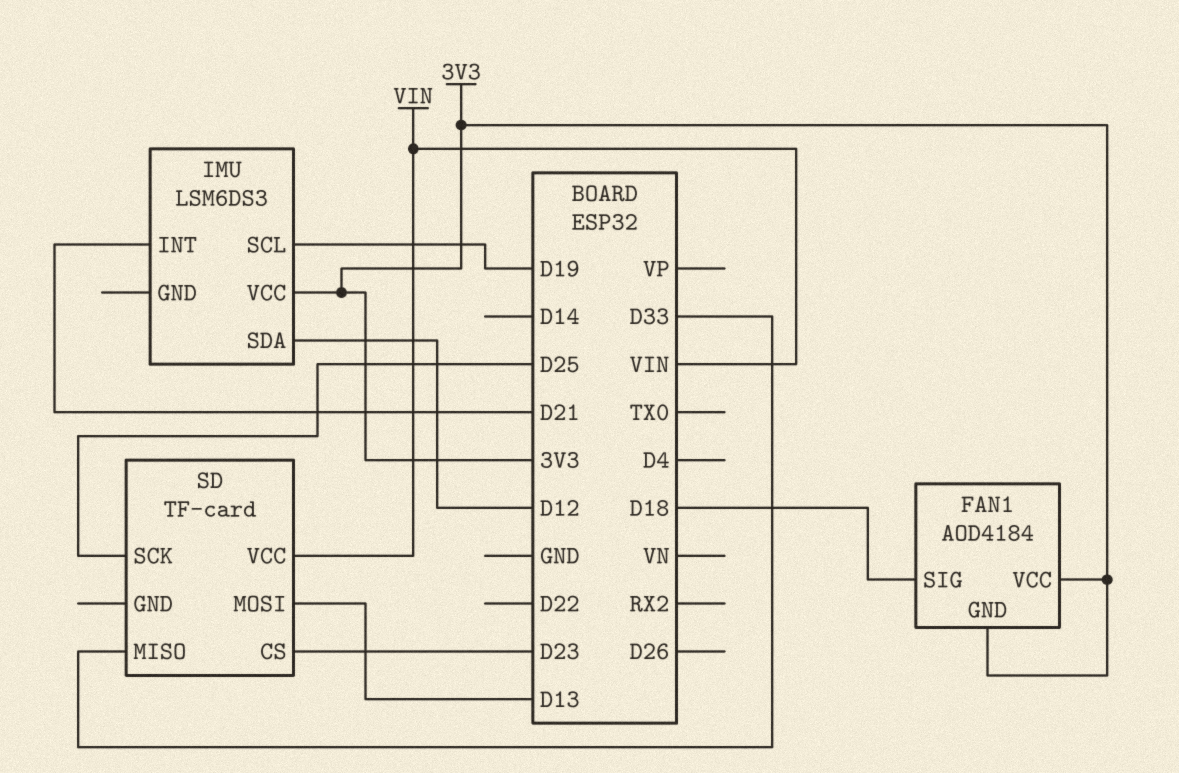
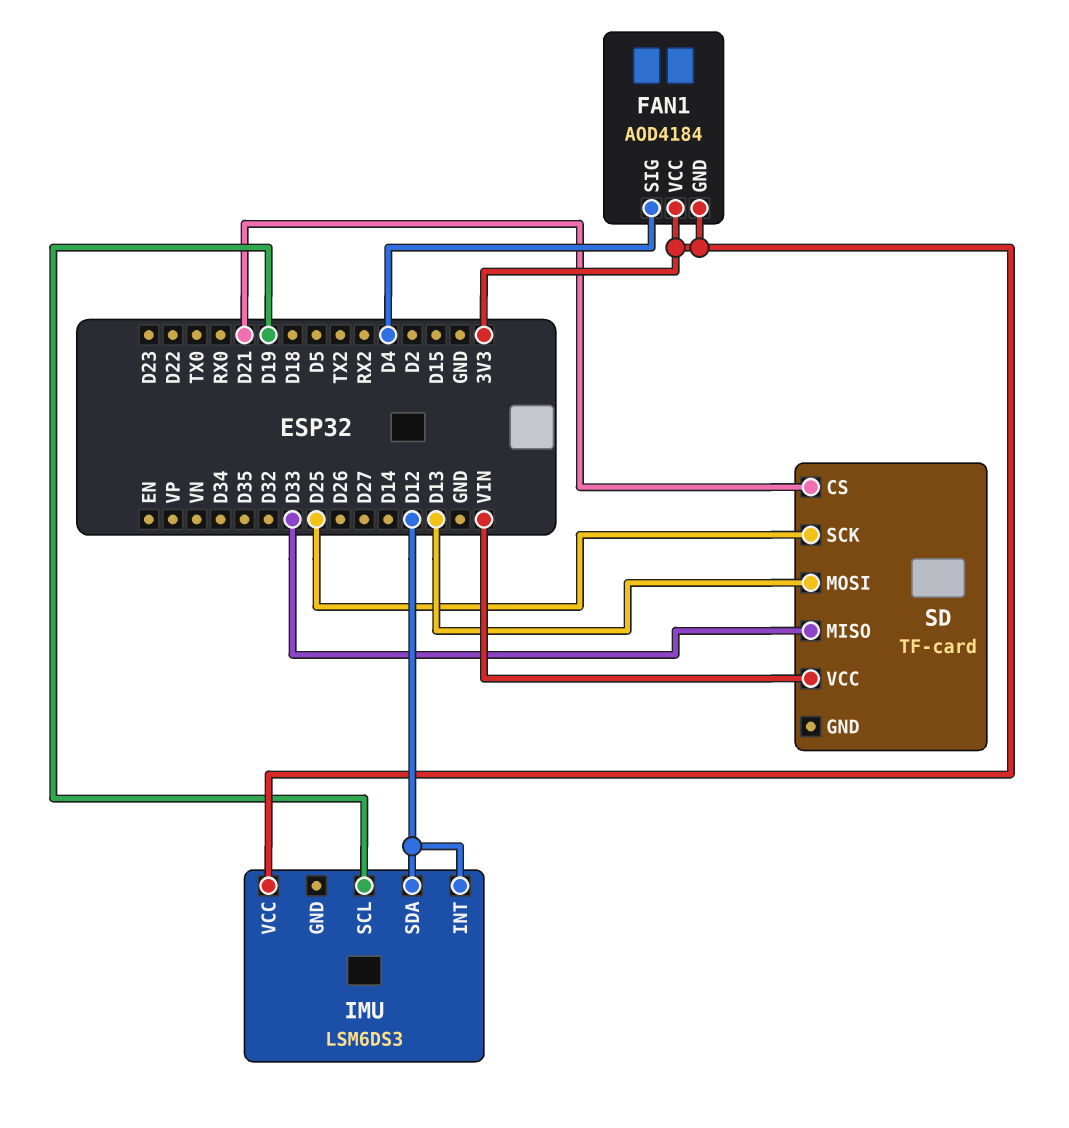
FAN1 pin SIG: D18 -> D4
IMU pin INT: D21 -> D12
SD pin CS: D23 -> D21

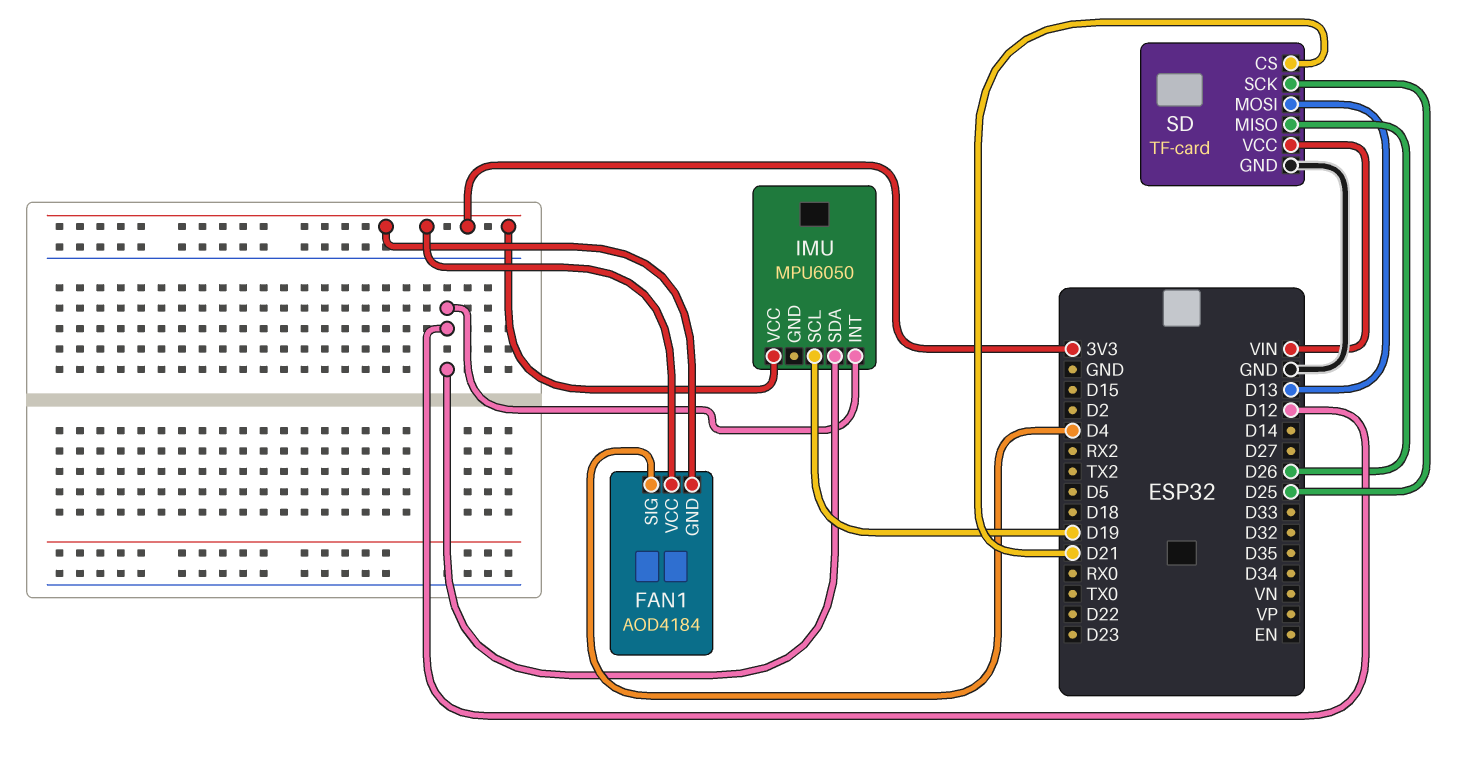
IMU: LSM6DS3 -> MPU6050
SD pin GND: none -> GND
SD pin MISO: D33 -> D26

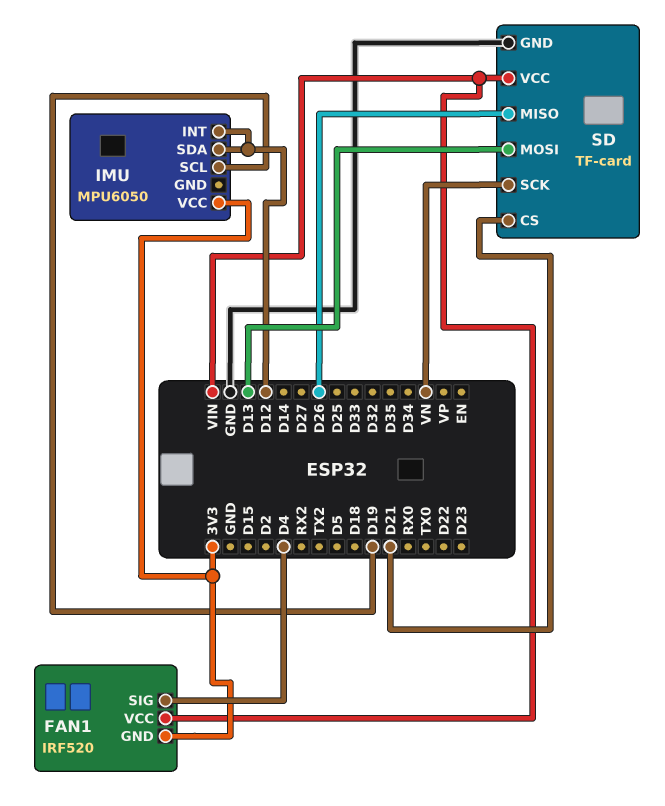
FAN1: AOD4184 -> IRF520
FAN1 pin VCC: 3V3 -> VIN
SD pin SCK: D25 -> VN

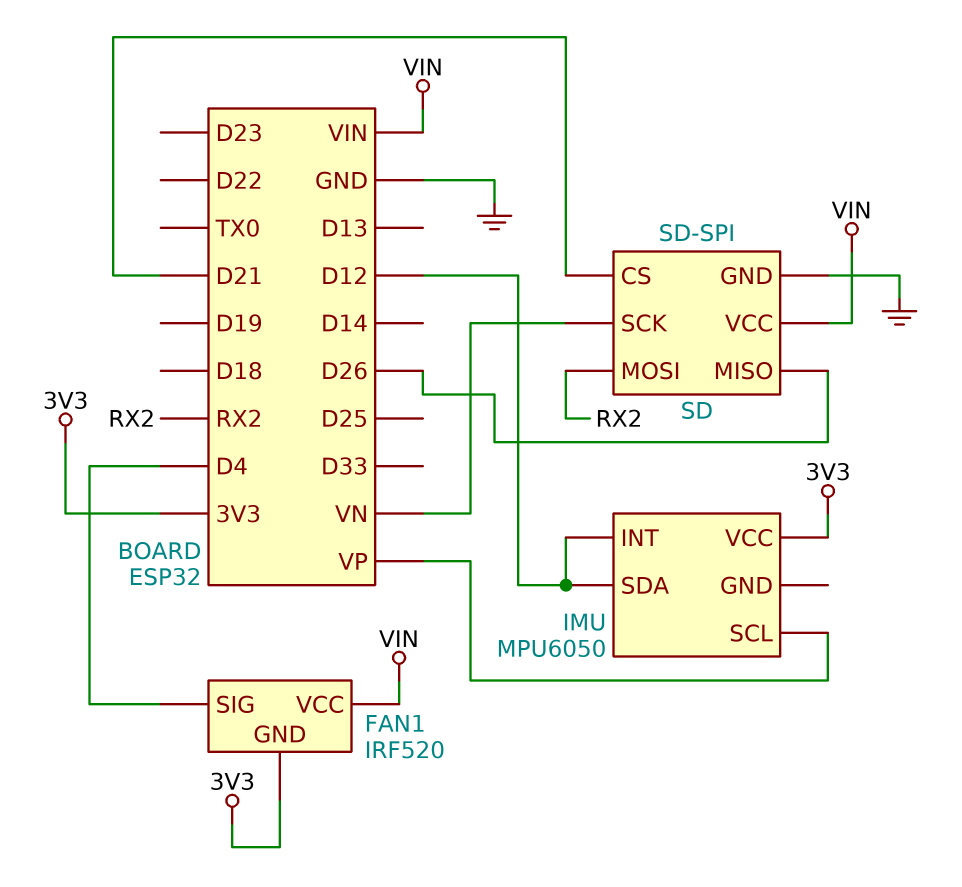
IMU pin SCL: D19 -> VP
SD: TF-card -> SD-SPI
SD pin MOSI: D13 -> RX2

